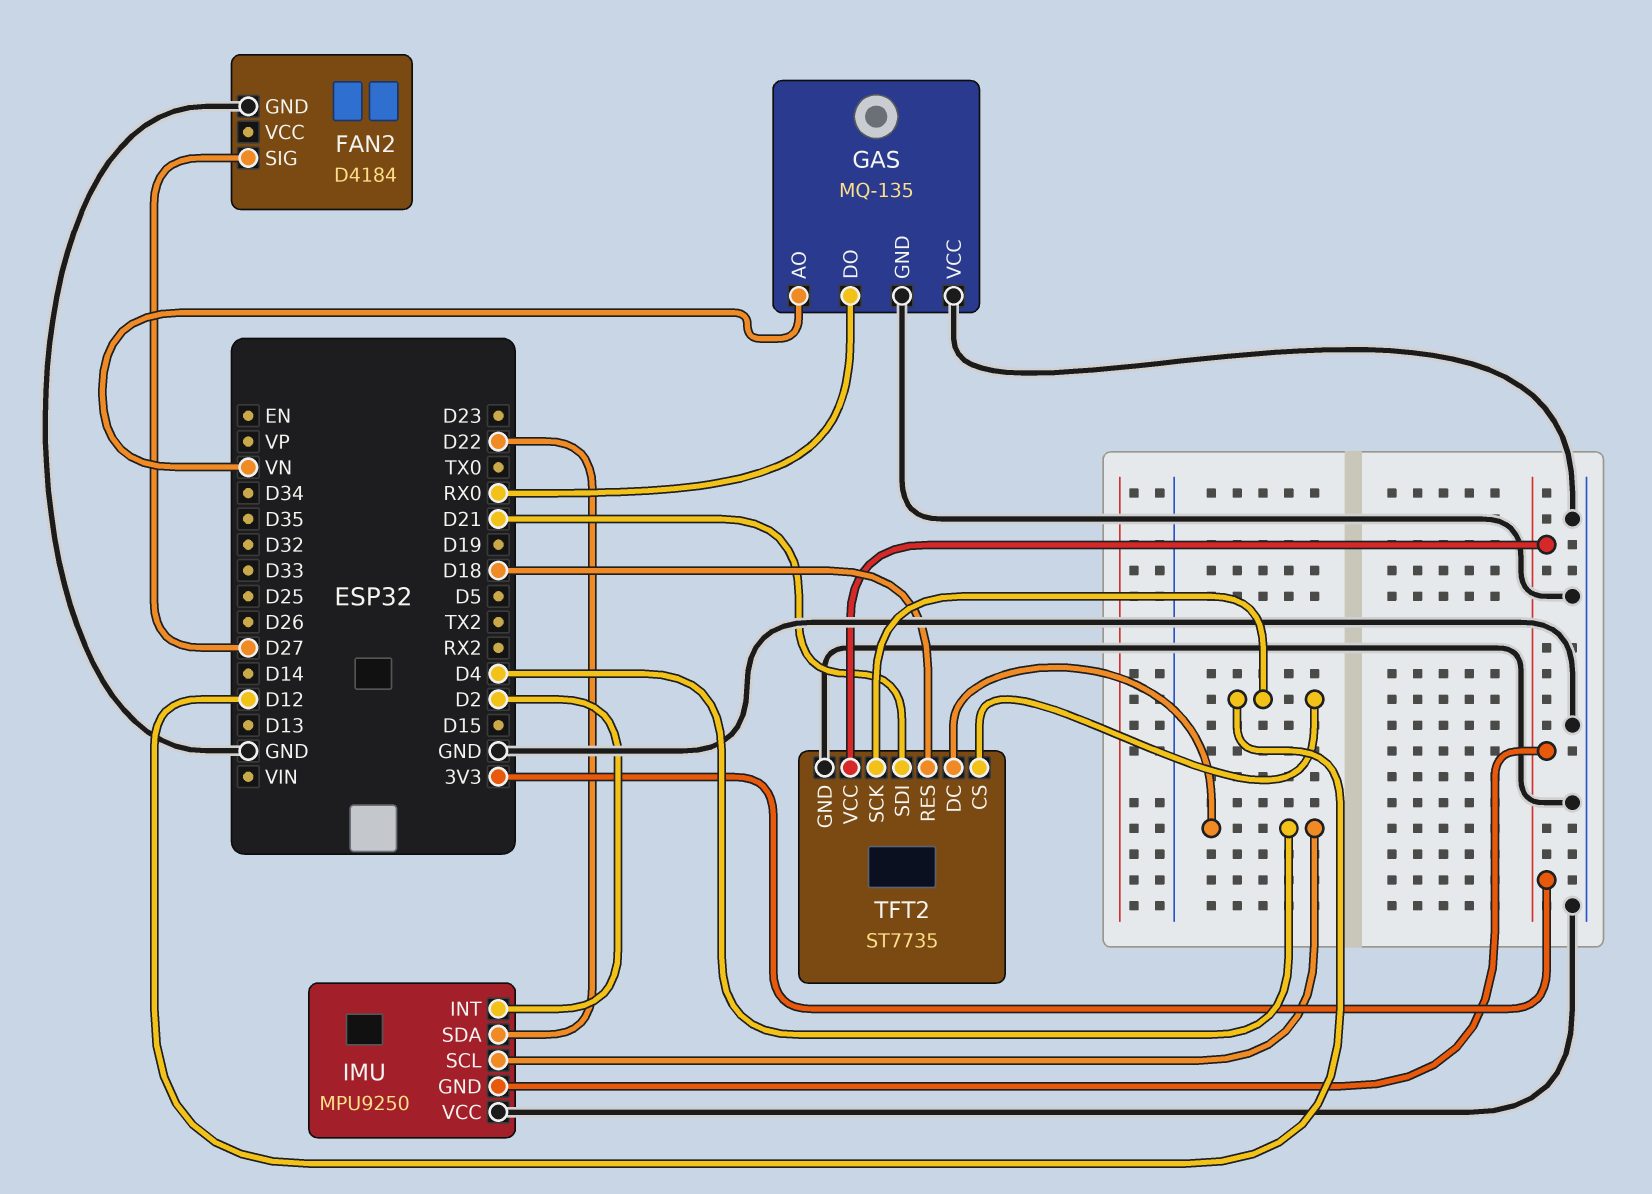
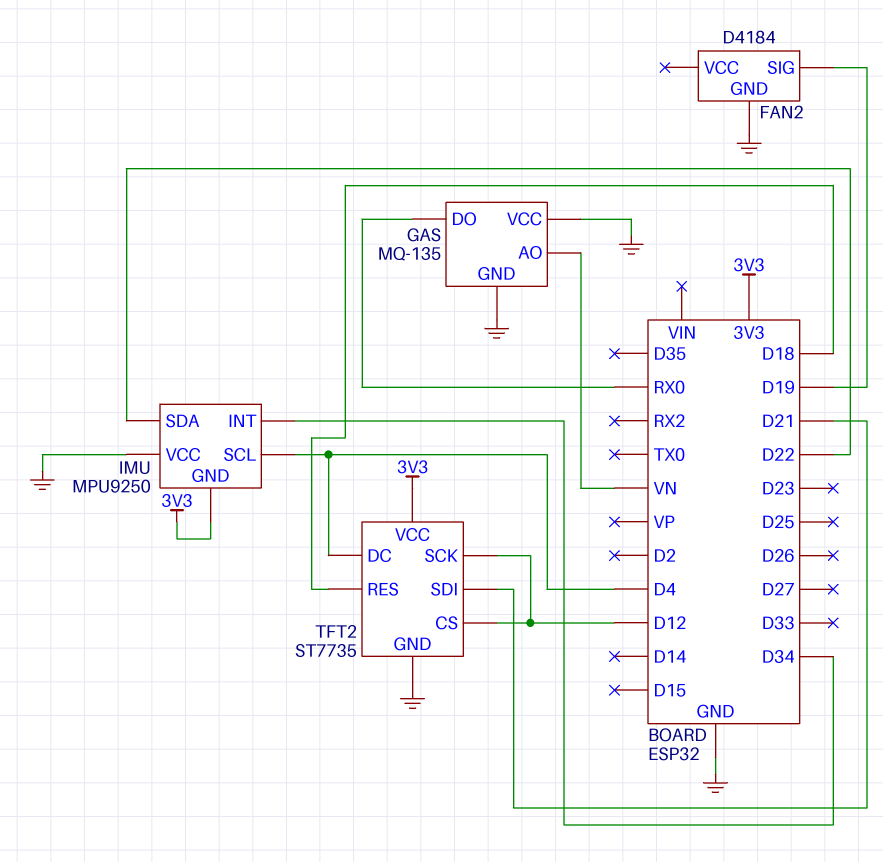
FAN2 pin SIG: D27 -> D19
IMU pin INT: D2 -> D34

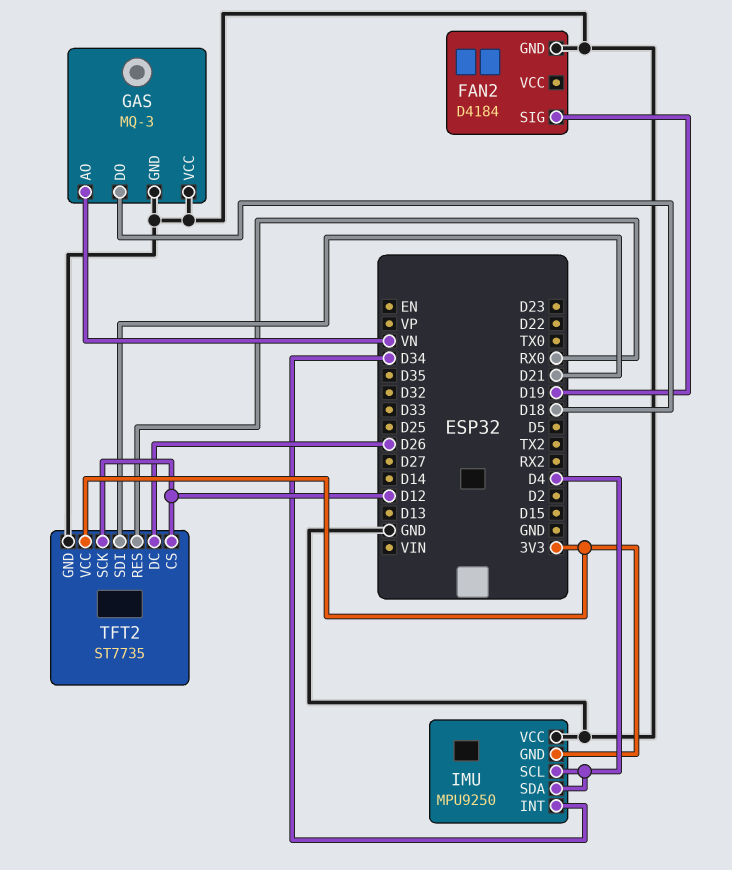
GAS: MQ-135 -> MQ-3
GAS pin DO: RX0 -> D18
IMU pin SDA: D22 -> D4
TFT2 pin DC: D4 -> D26
TFT2 pin RES: D18 -> RX0

